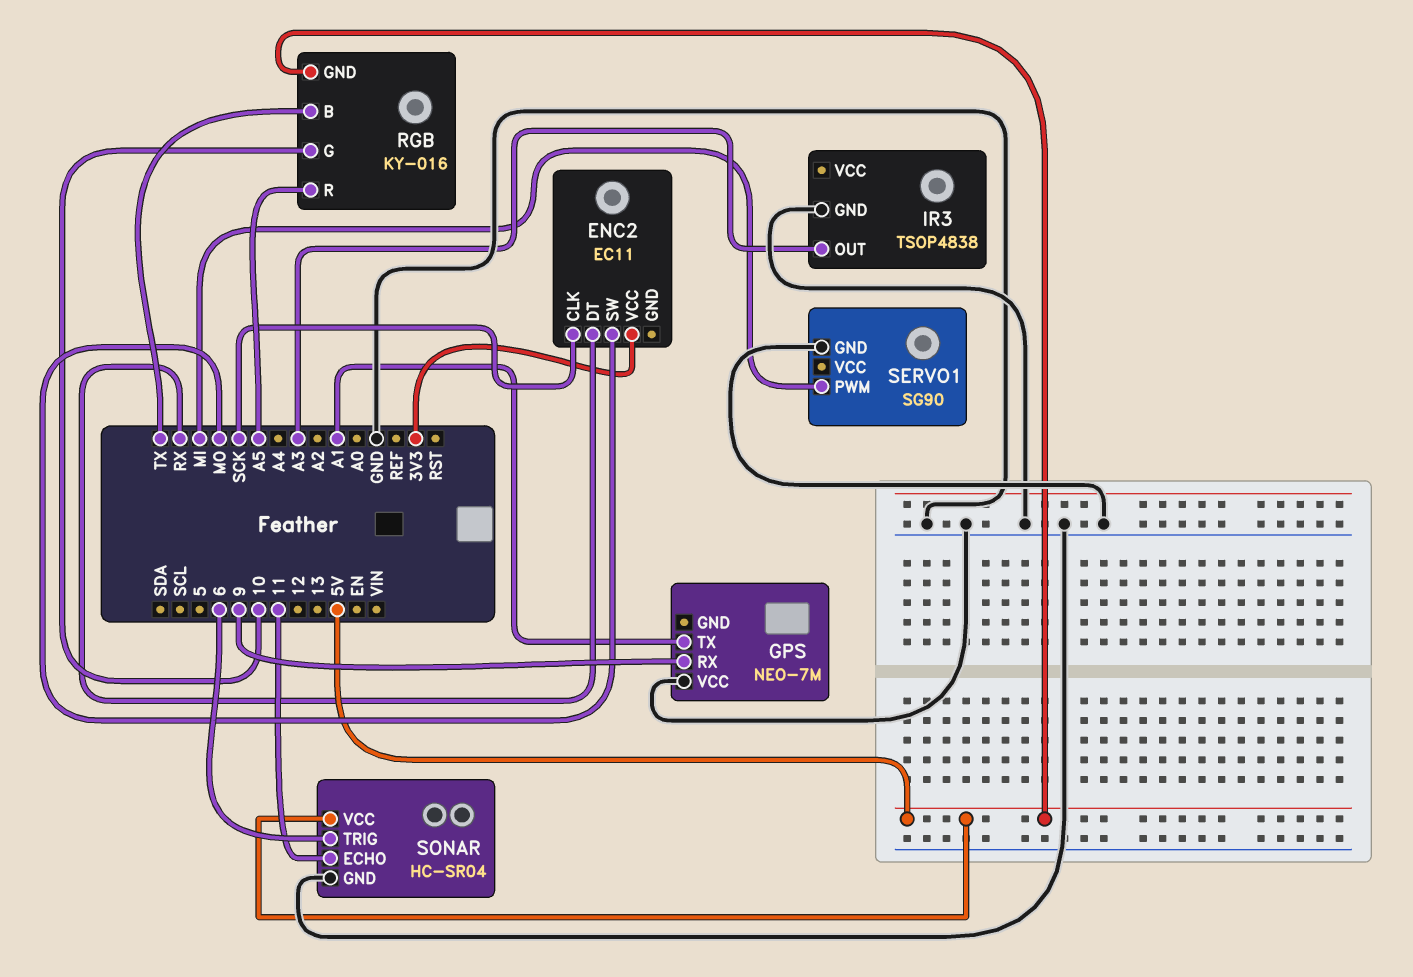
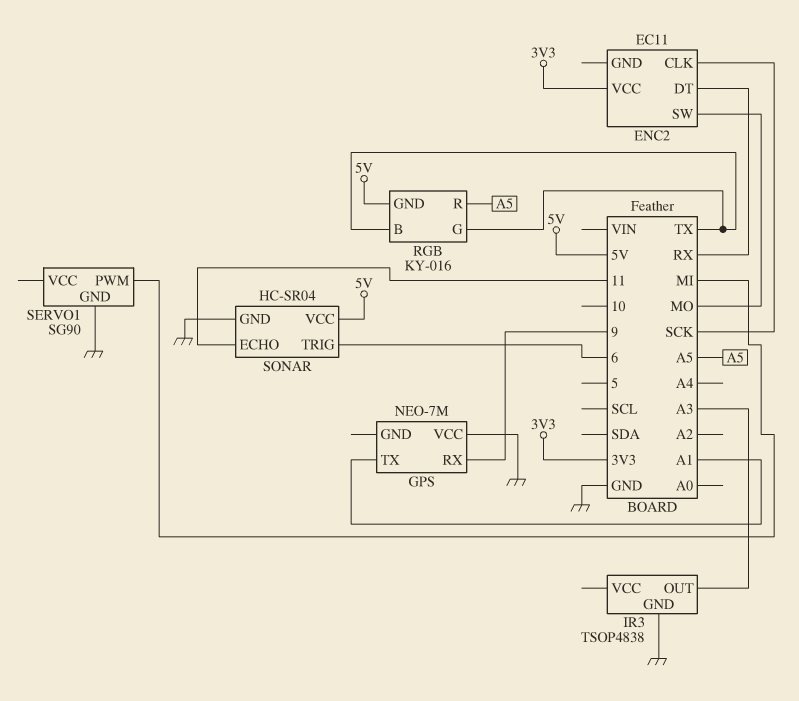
RGB pin G: 10 -> TX

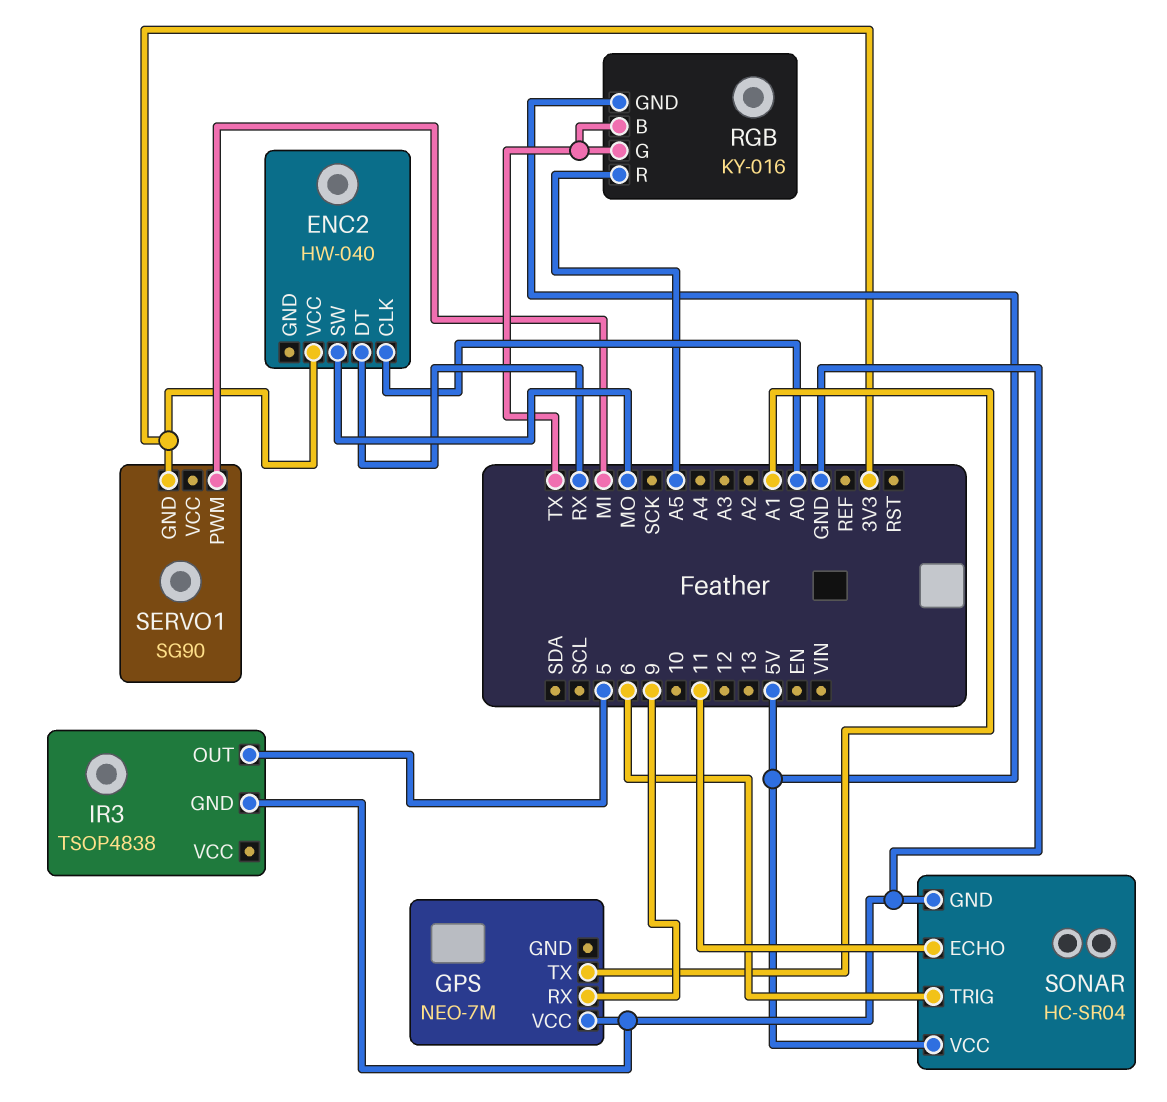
ENC2: EC11 -> HW-040
ENC2 pin CLK: SCK -> A0
IR3 pin OUT: A3 -> 5
SERVO1 pin GND: GND -> 3V3

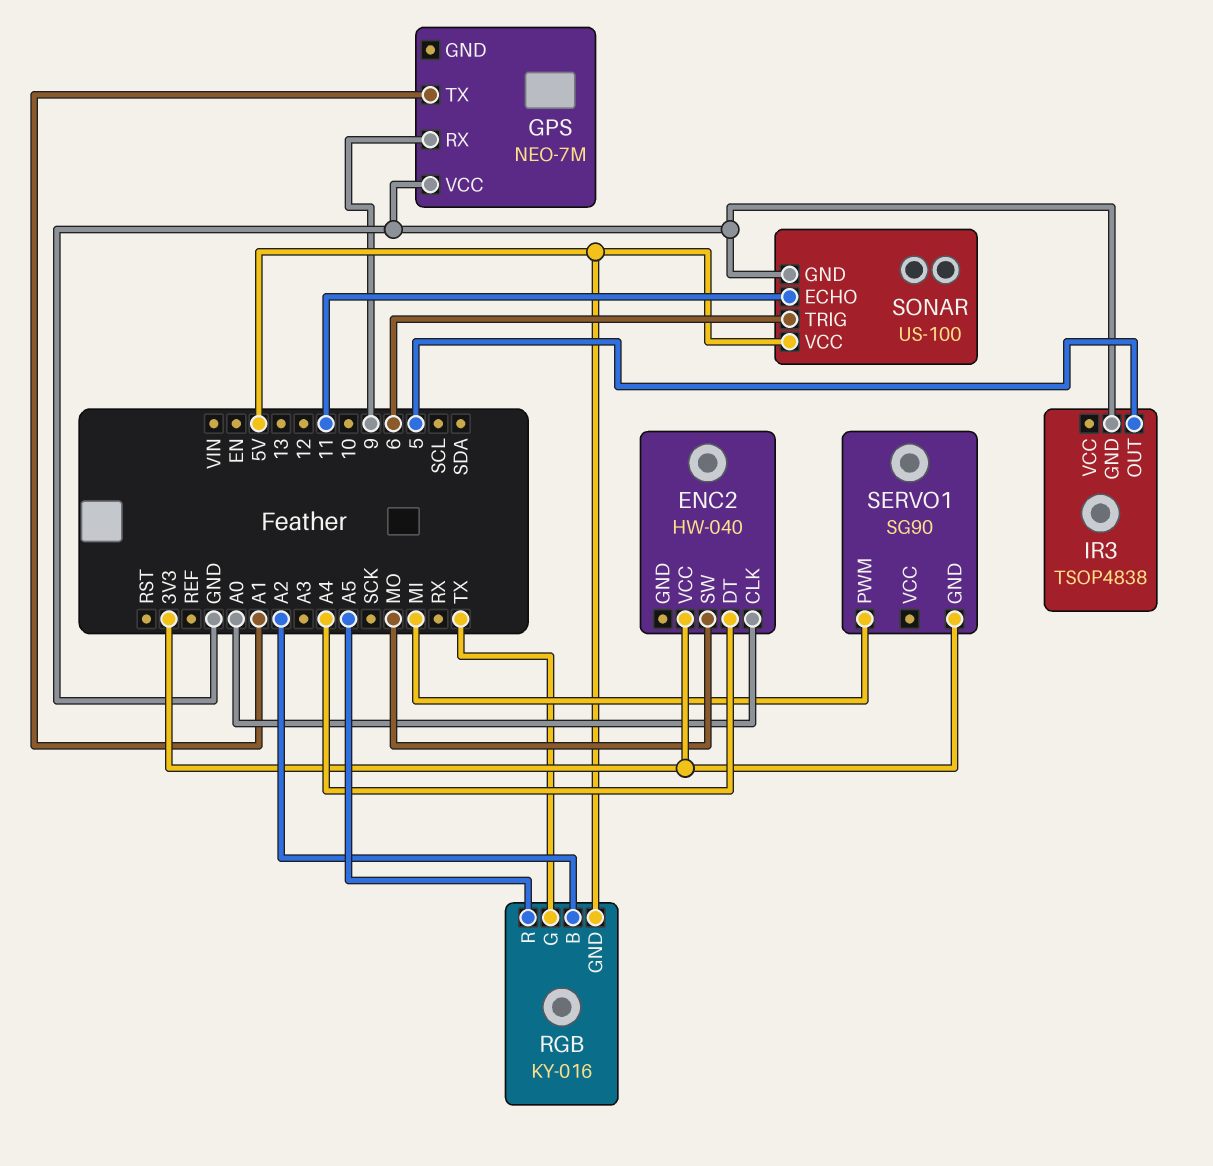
ENC2 pin DT: RX -> A4
RGB pin B: TX -> A2
SONAR: HC-SR04 -> US-100

